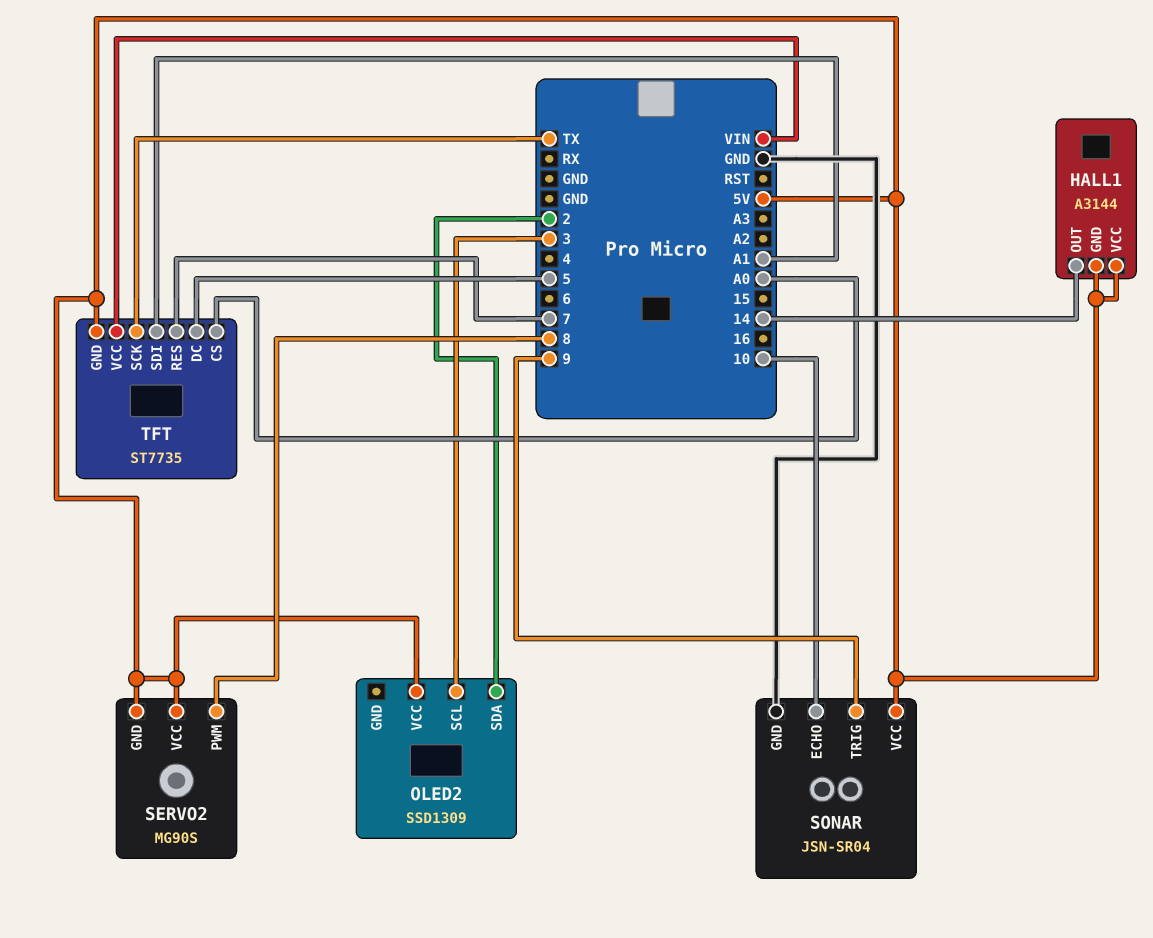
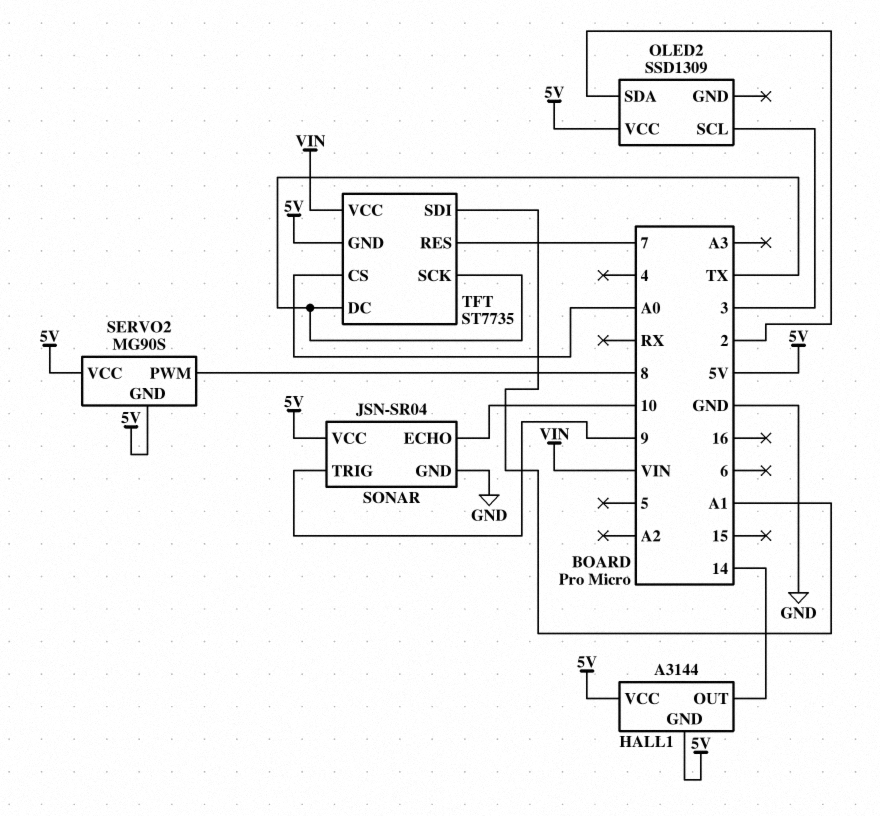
TFT pin DC: 5 -> TX

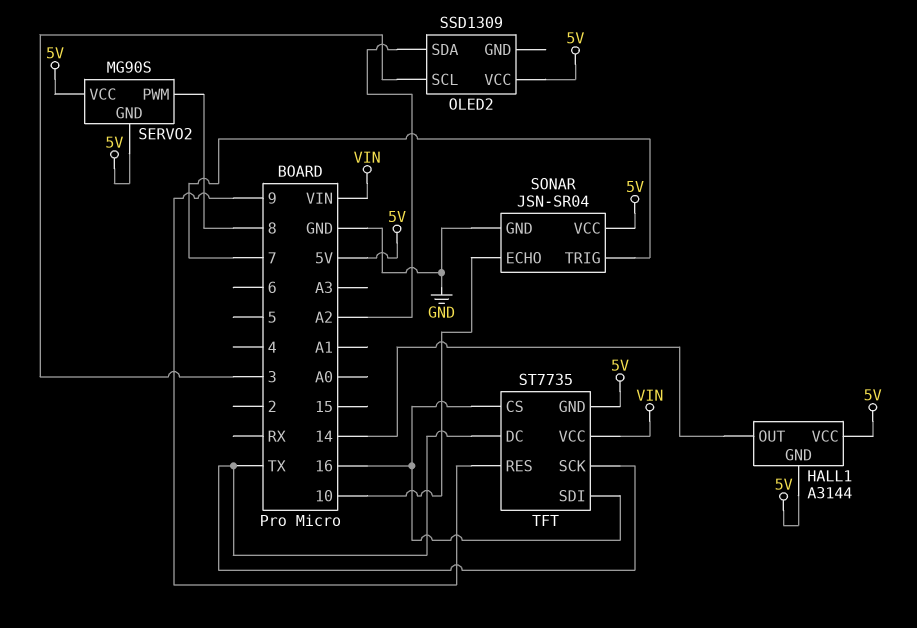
OLED2 pin SDA: 2 -> A2
SONAR pin TRIG: 9 -> 7
TFT pin CS: A0 -> 16
TFT pin RES: 7 -> 9
TFT pin SDI: A1 -> 16

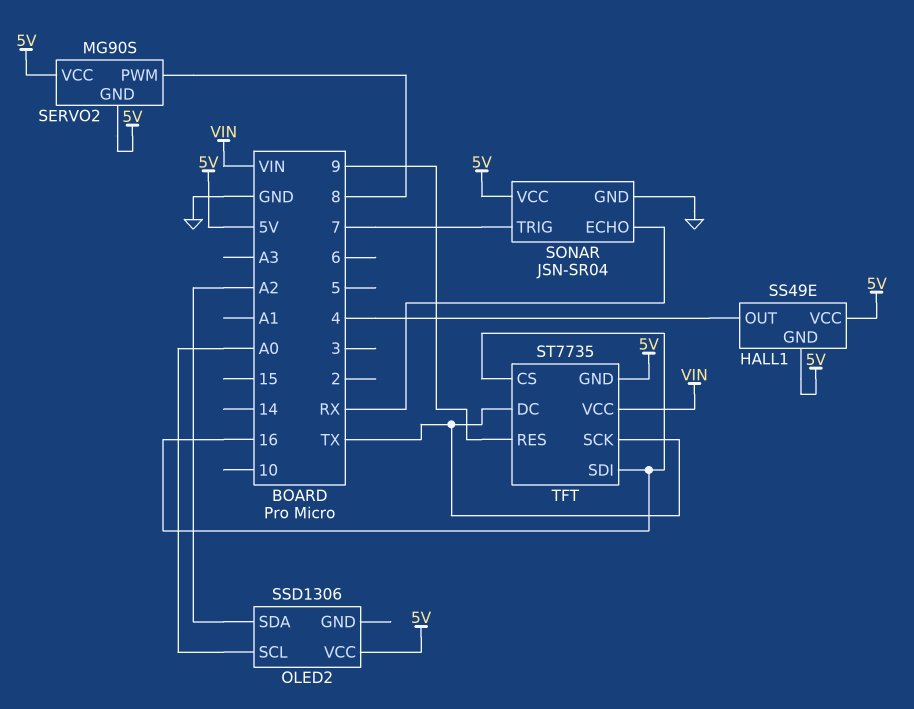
HALL1: A3144 -> SS49E
HALL1 pin OUT: 14 -> 4
OLED2: SSD1309 -> SSD1306
OLED2 pin SCL: 3 -> A0
SONAR pin ECHO: 10 -> RX

